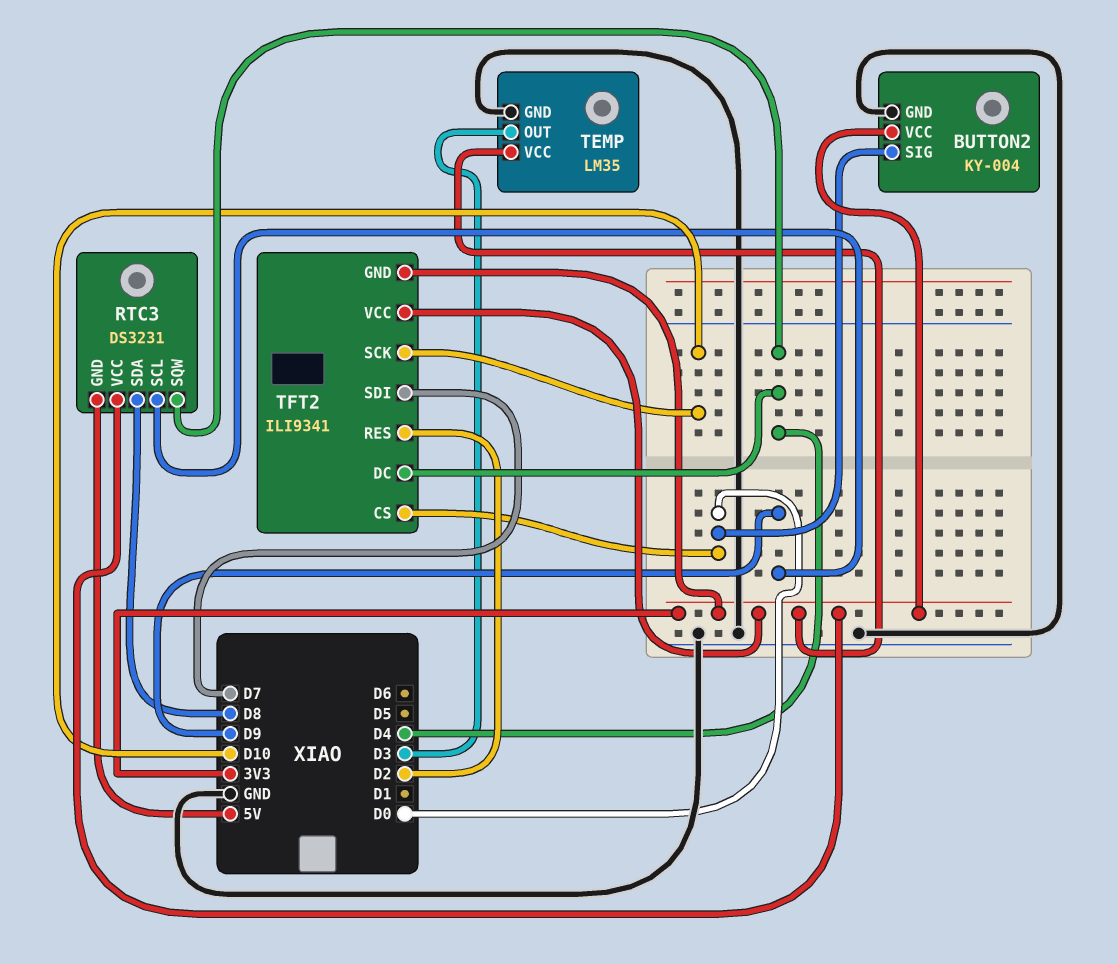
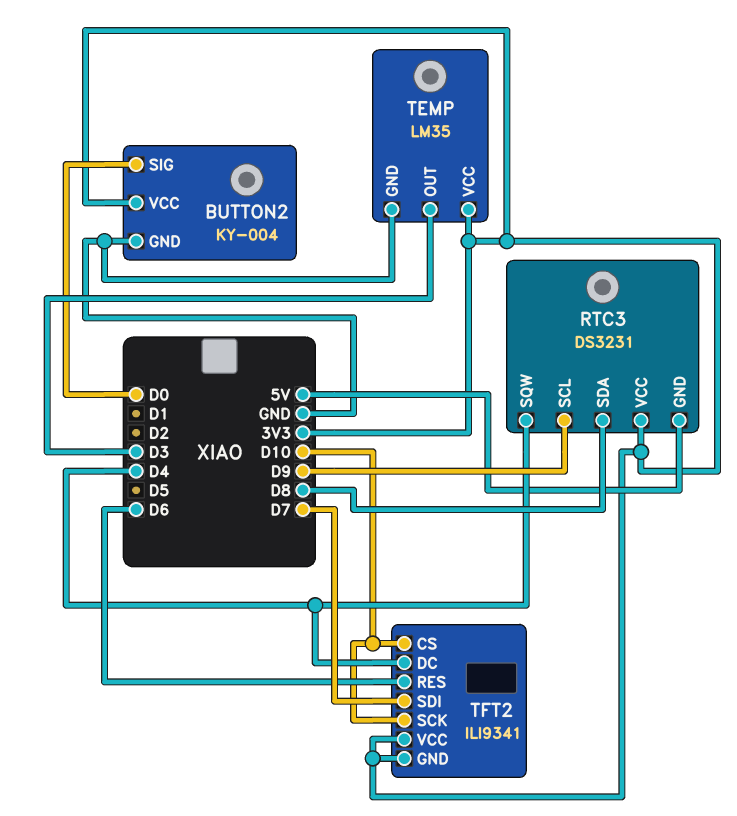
TFT2 pin CS: D0 -> D10
TFT2 pin RES: D2 -> D6

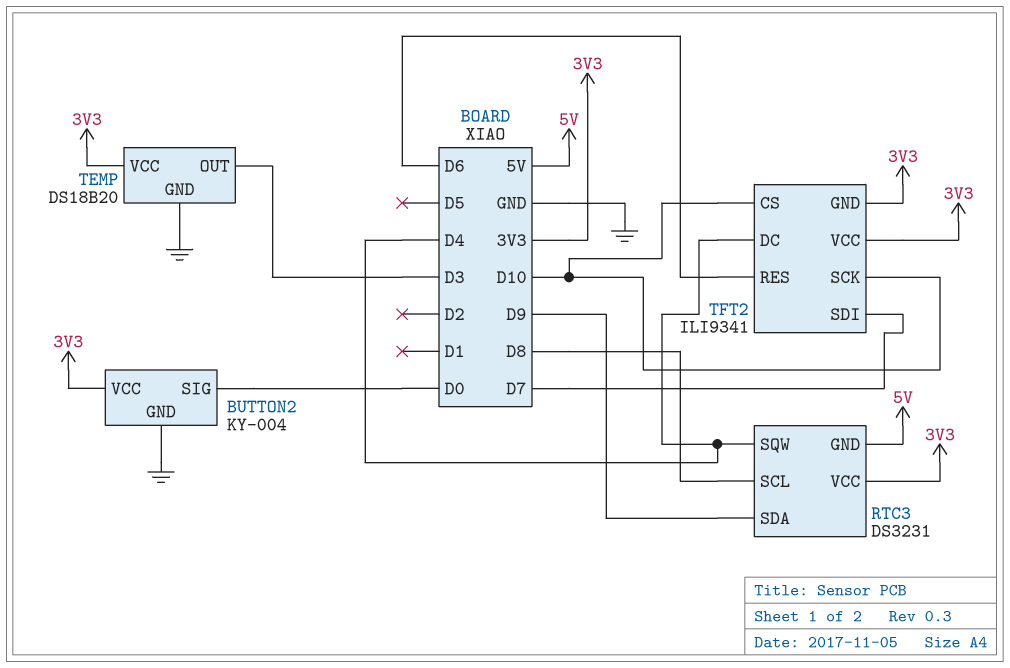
RTC3 pin SCL: D9 -> D8
RTC3 pin SDA: D8 -> D9
TEMP: LM35 -> DS18B20

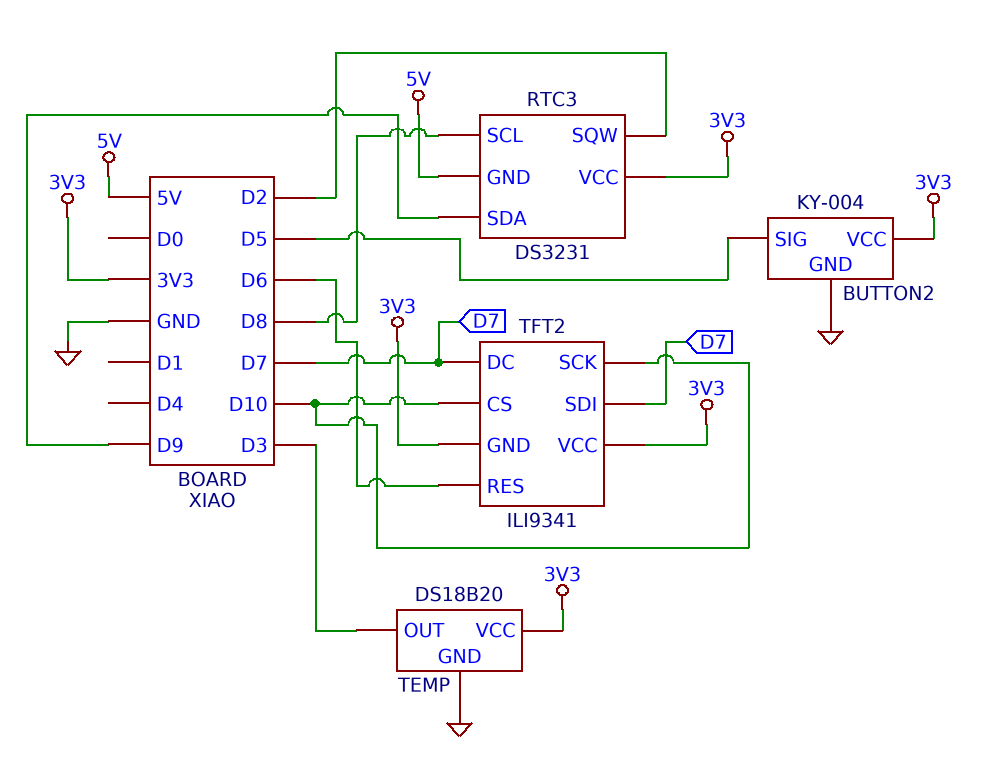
BUTTON2 pin SIG: D0 -> D5
RTC3 pin SQW: D4 -> D2
TFT2 pin DC: D4 -> D7

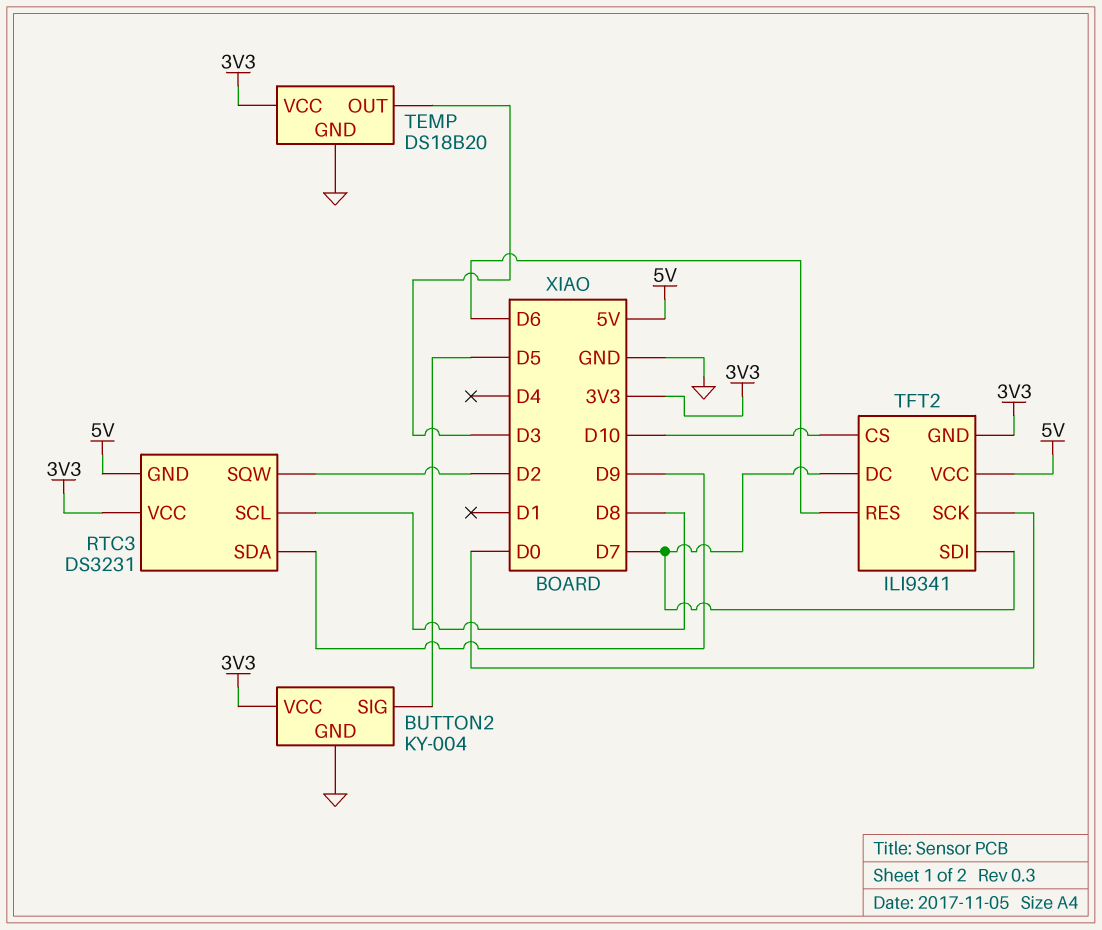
TFT2 pin SCK: D10 -> D0
TFT2 pin VCC: 3V3 -> 5V

